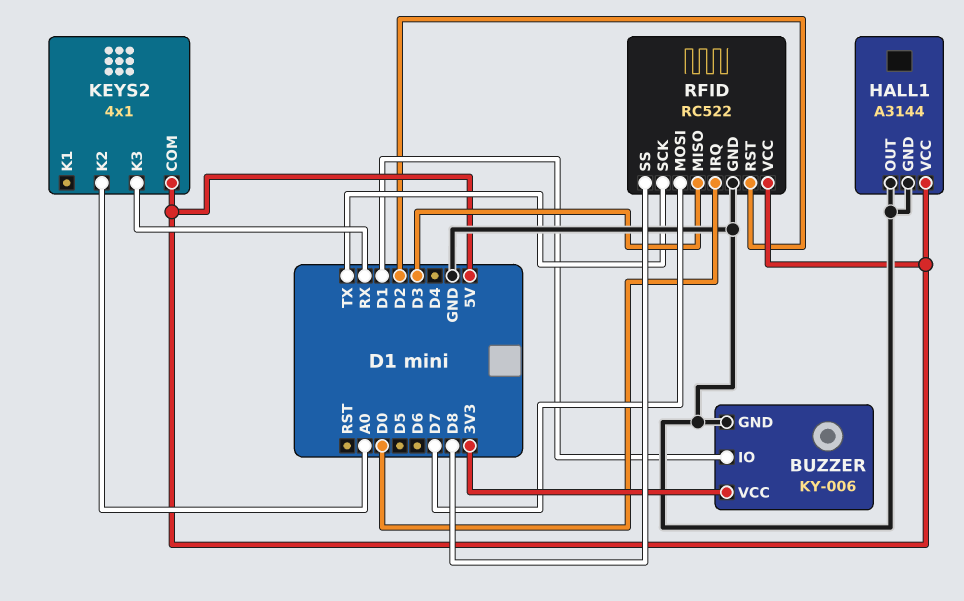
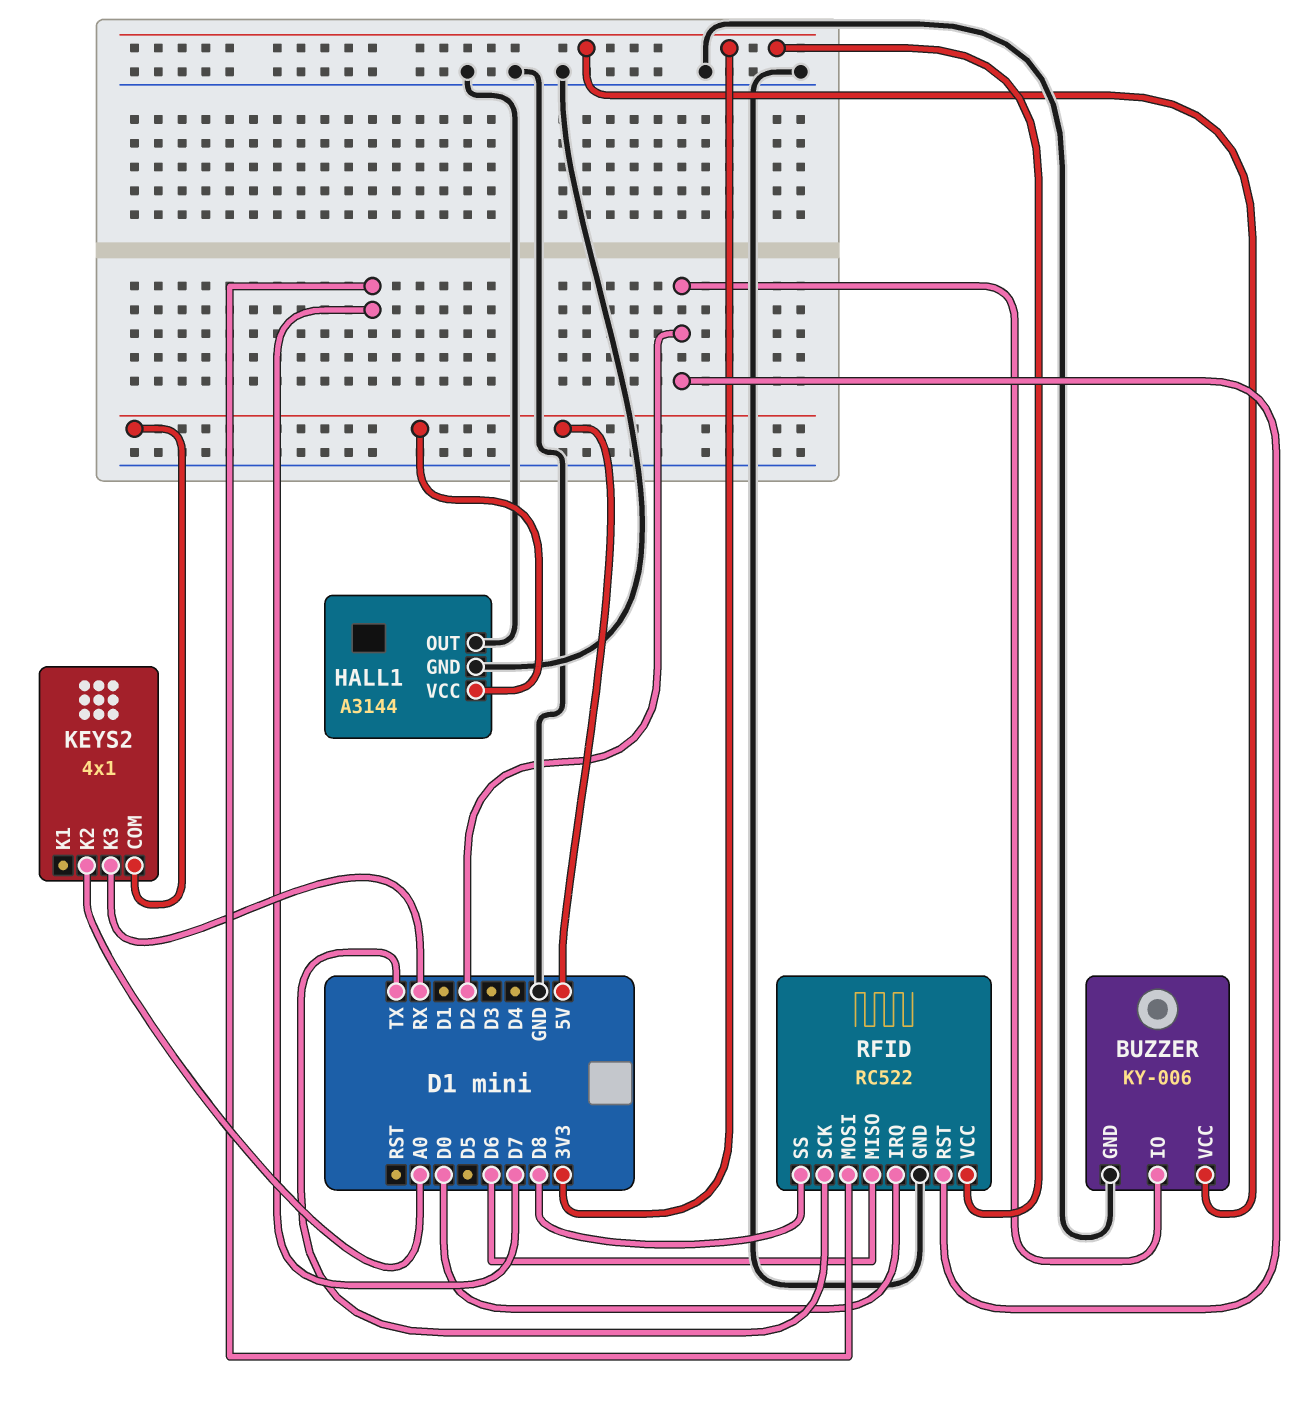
BUZZER pin IO: D1 -> D2
RFID pin MISO: D3 -> D6
RFID pin VCC: 5V -> 3V3

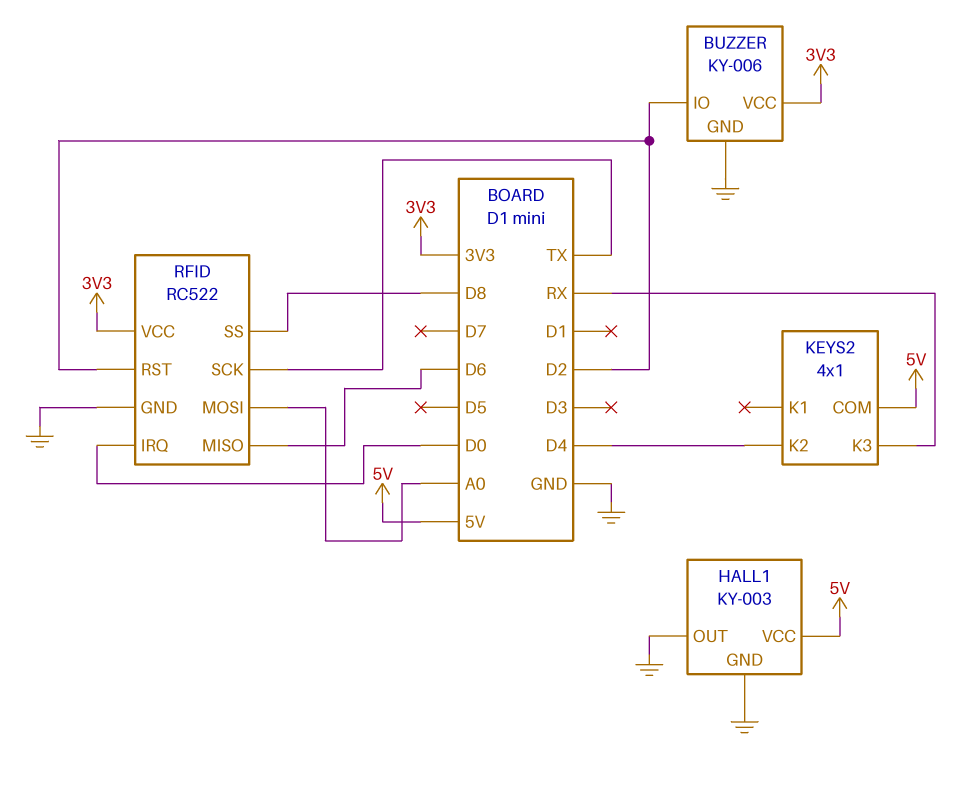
HALL1: A3144 -> KY-003
KEYS2 pin K2: A0 -> D4
RFID pin MOSI: D7 -> A0

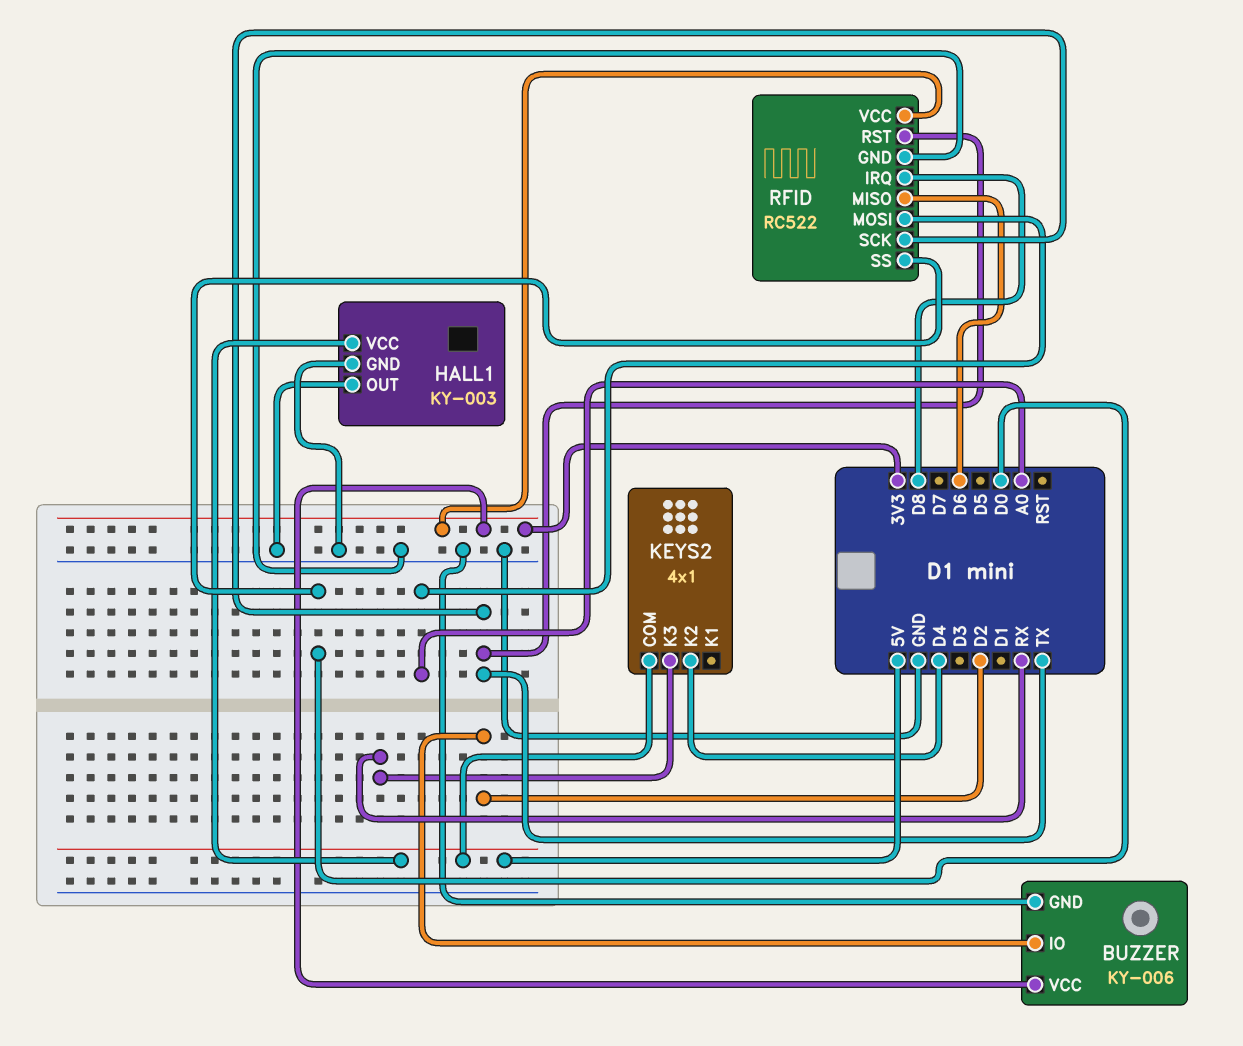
RFID pin IRQ: D0 -> D8
RFID pin RST: D2 -> TX
RFID pin SS: D8 -> D0

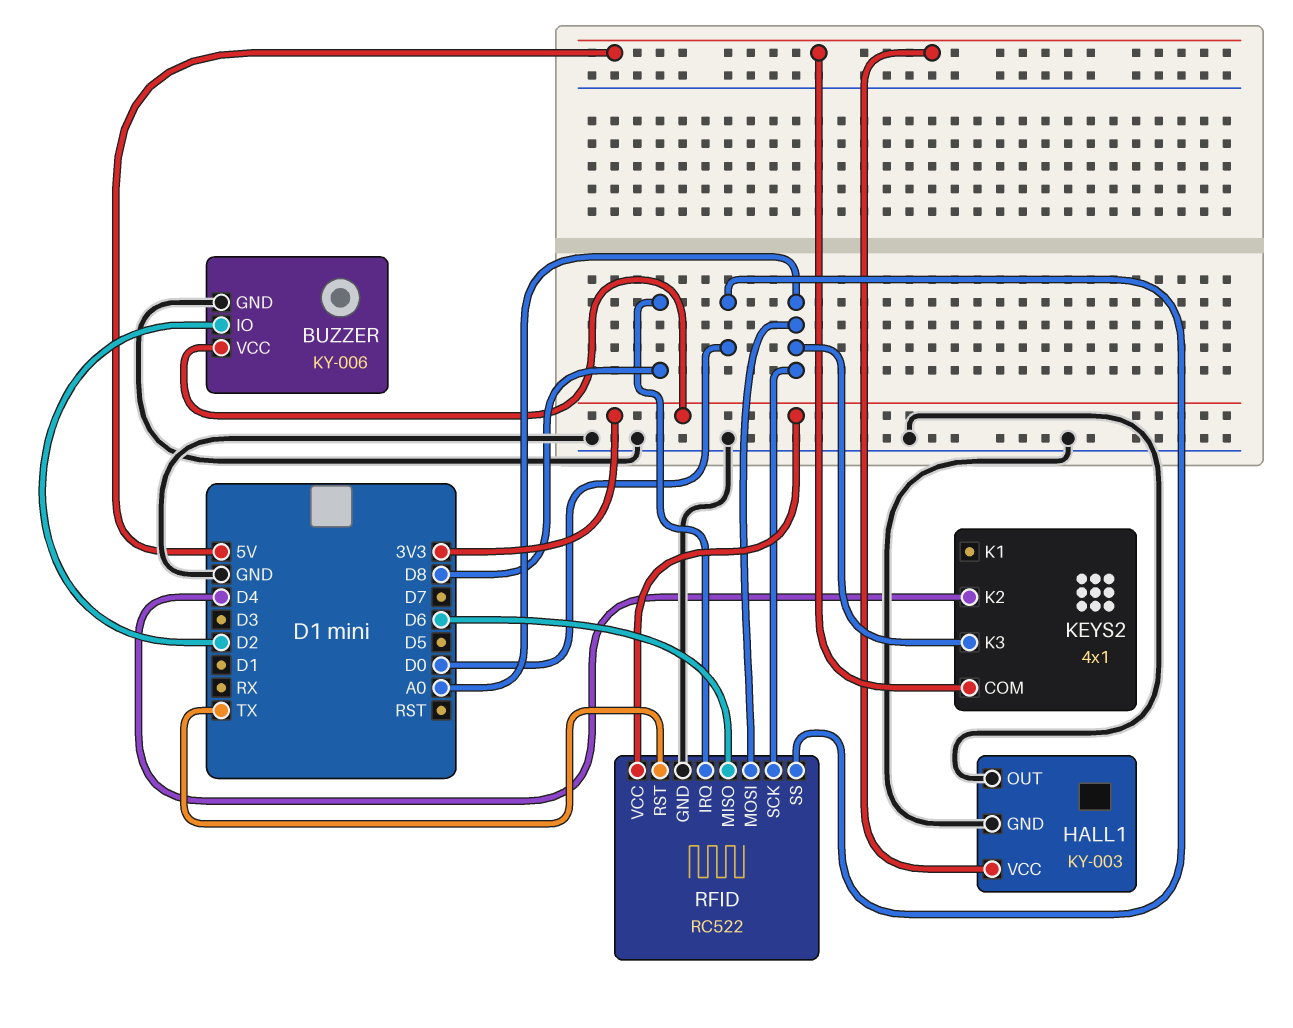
KEYS2 pin K3: RX -> A0
RFID pin SCK: TX -> A0

